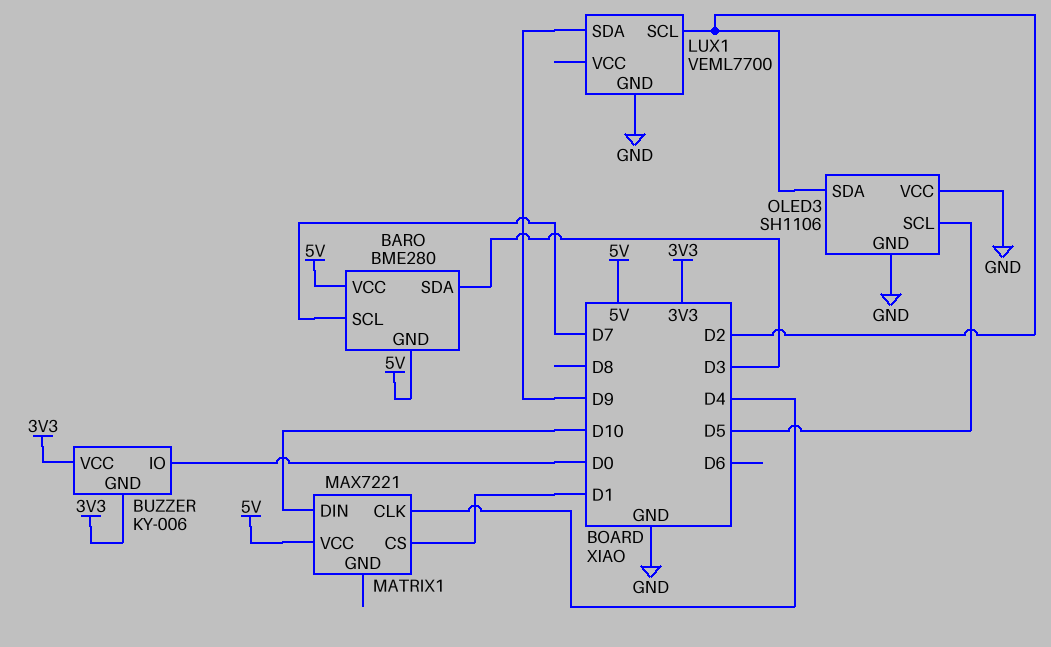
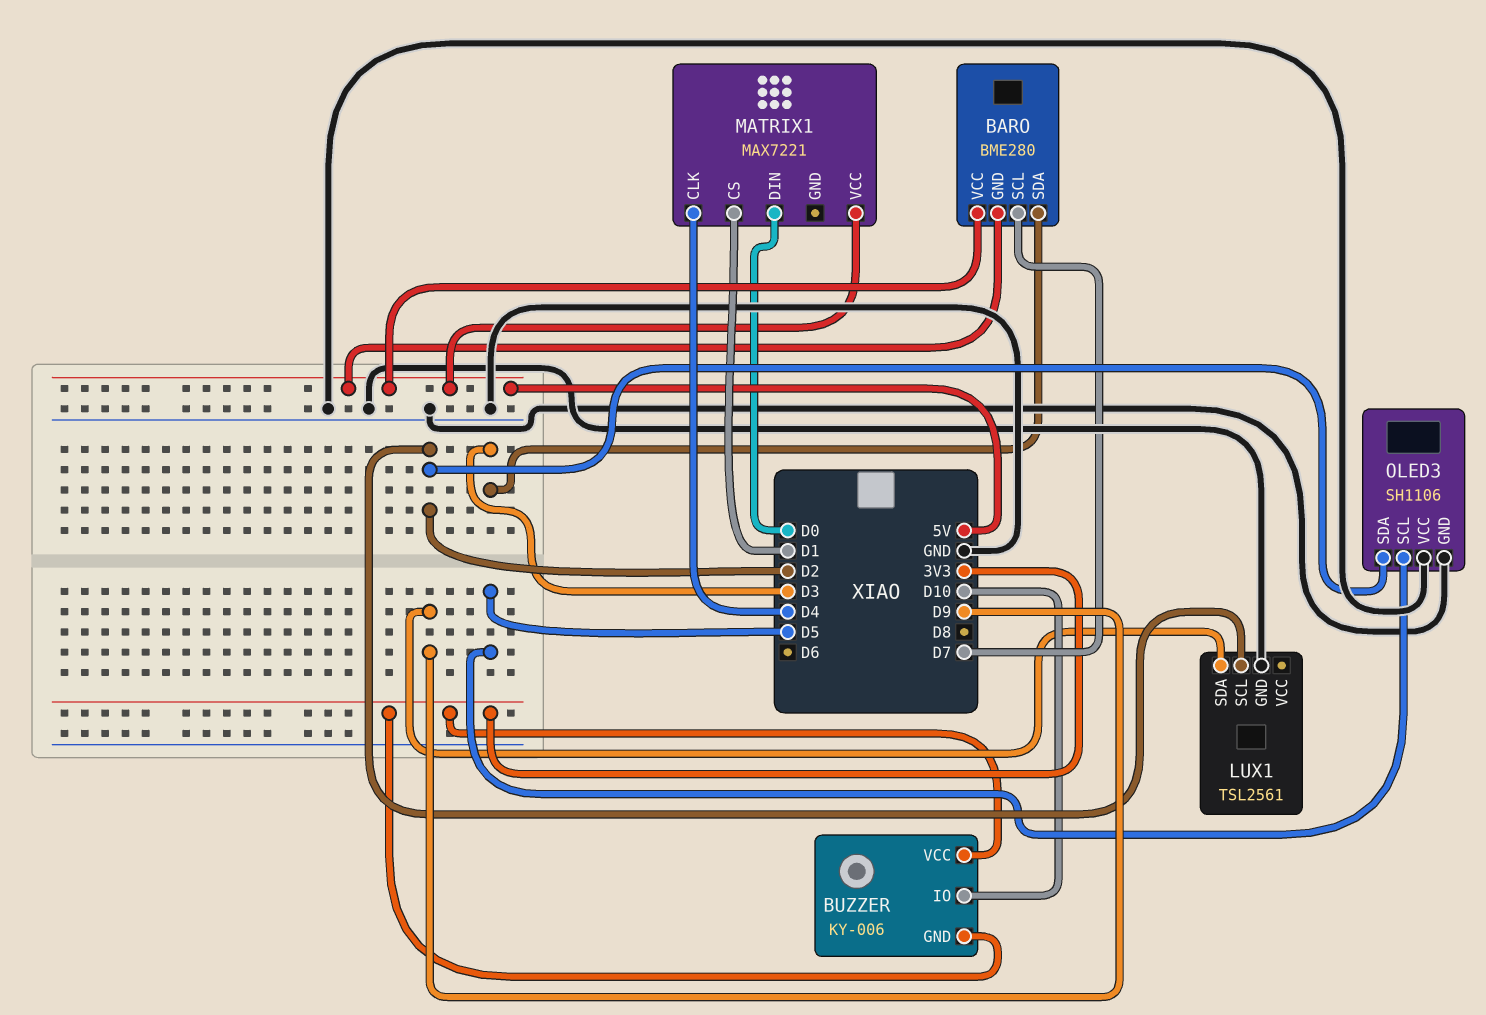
BUZZER pin IO: D0 -> D10
LUX1: VEML7700 -> TSL2561
MATRIX1 pin DIN: D10 -> D0

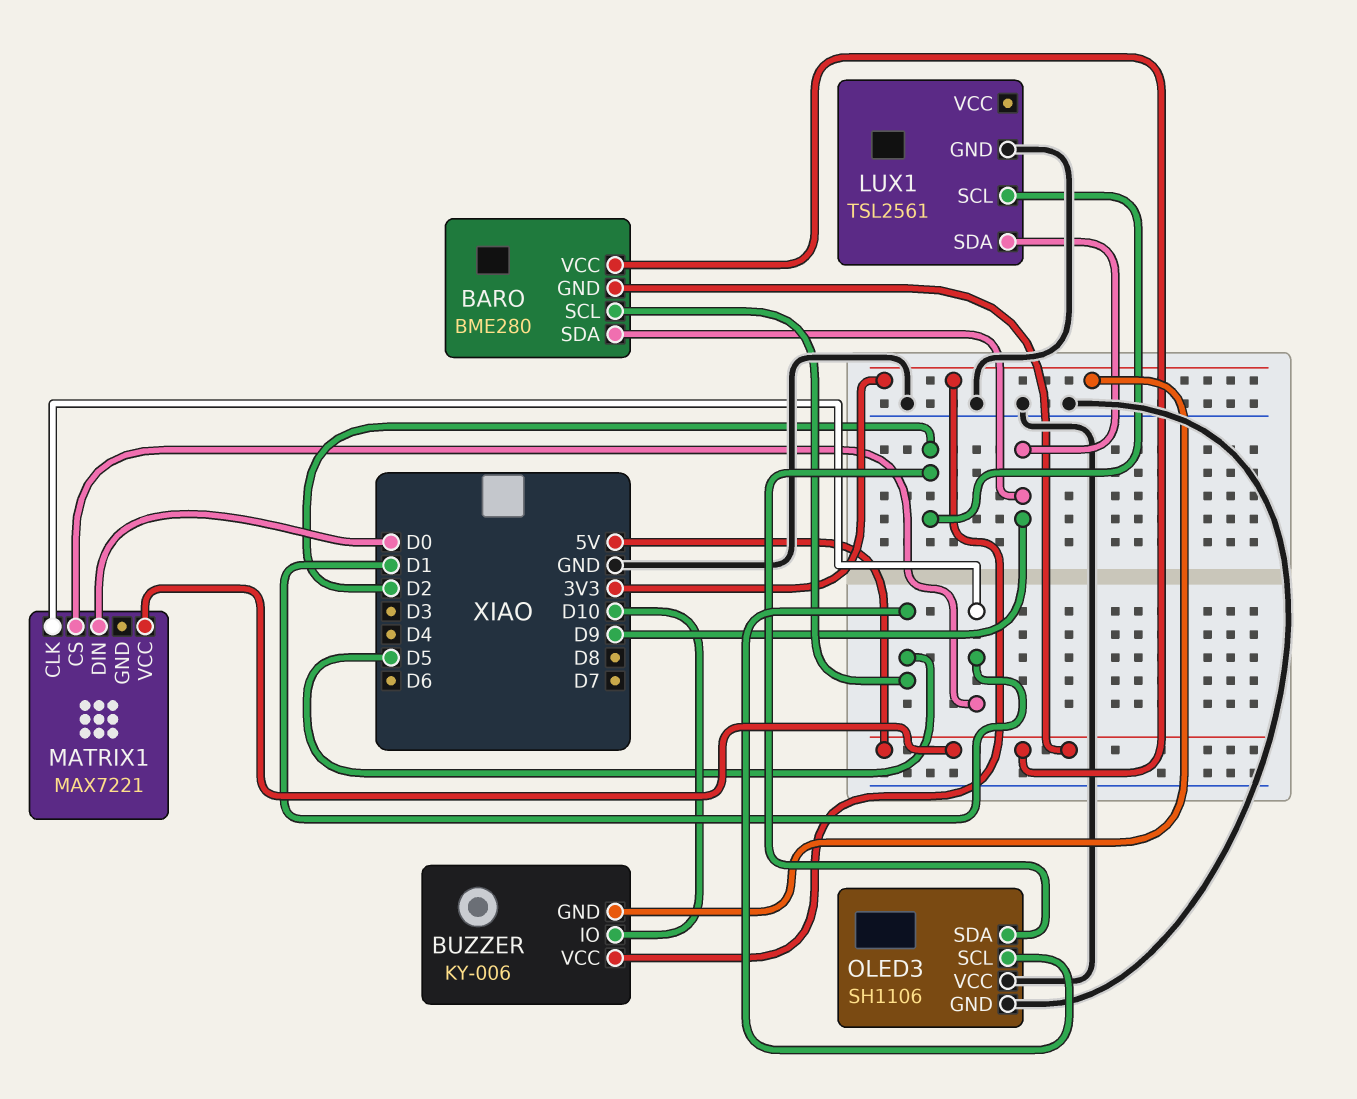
BARO pin SCL: D7 -> D5
BARO pin SDA: D3 -> D9
MATRIX1 pin CLK: D4 -> D1

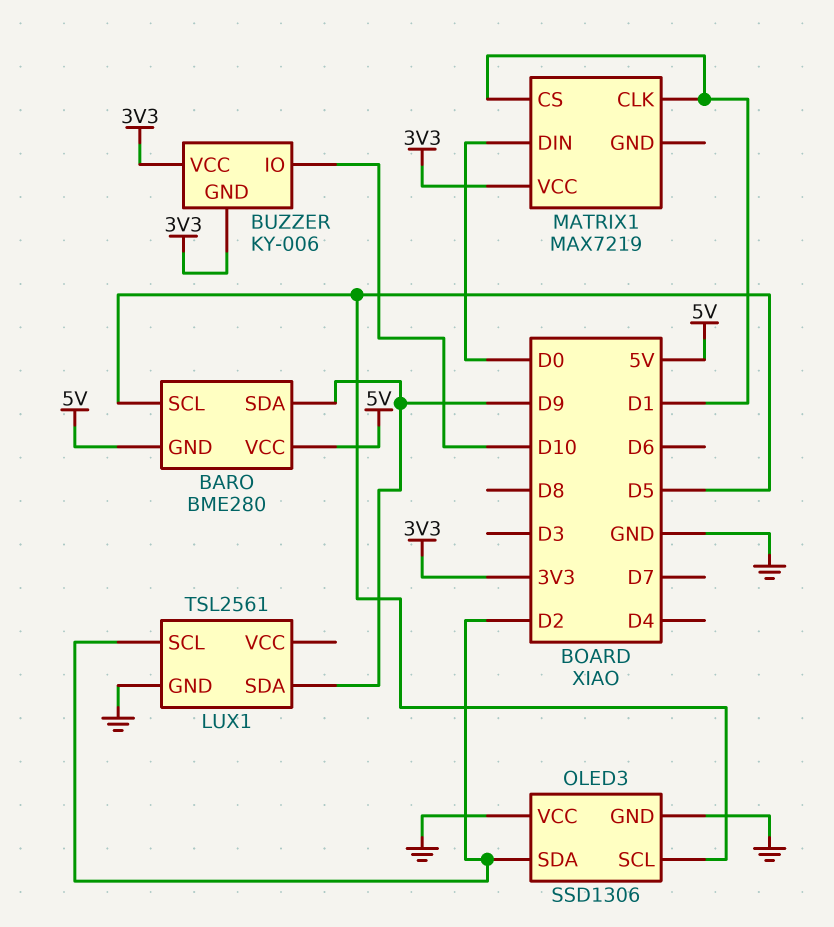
MATRIX1: MAX7221 -> MAX7219
MATRIX1 pin VCC: 5V -> 3V3
OLED3: SH1106 -> SSD1306

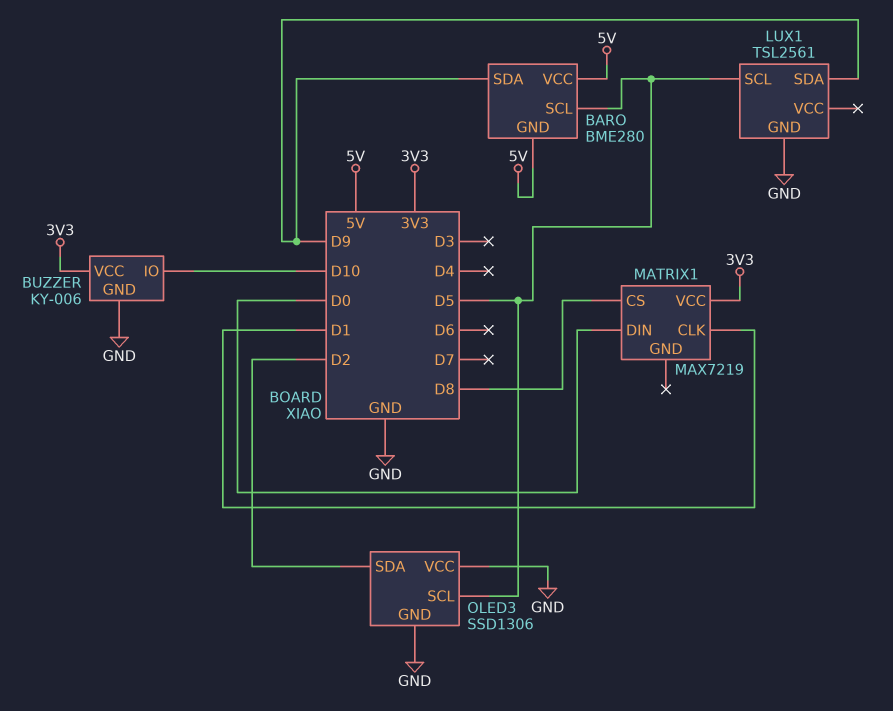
BUZZER pin GND: 3V3 -> GND
LUX1 pin SCL: D2 -> D5
MATRIX1 pin CS: D1 -> D8

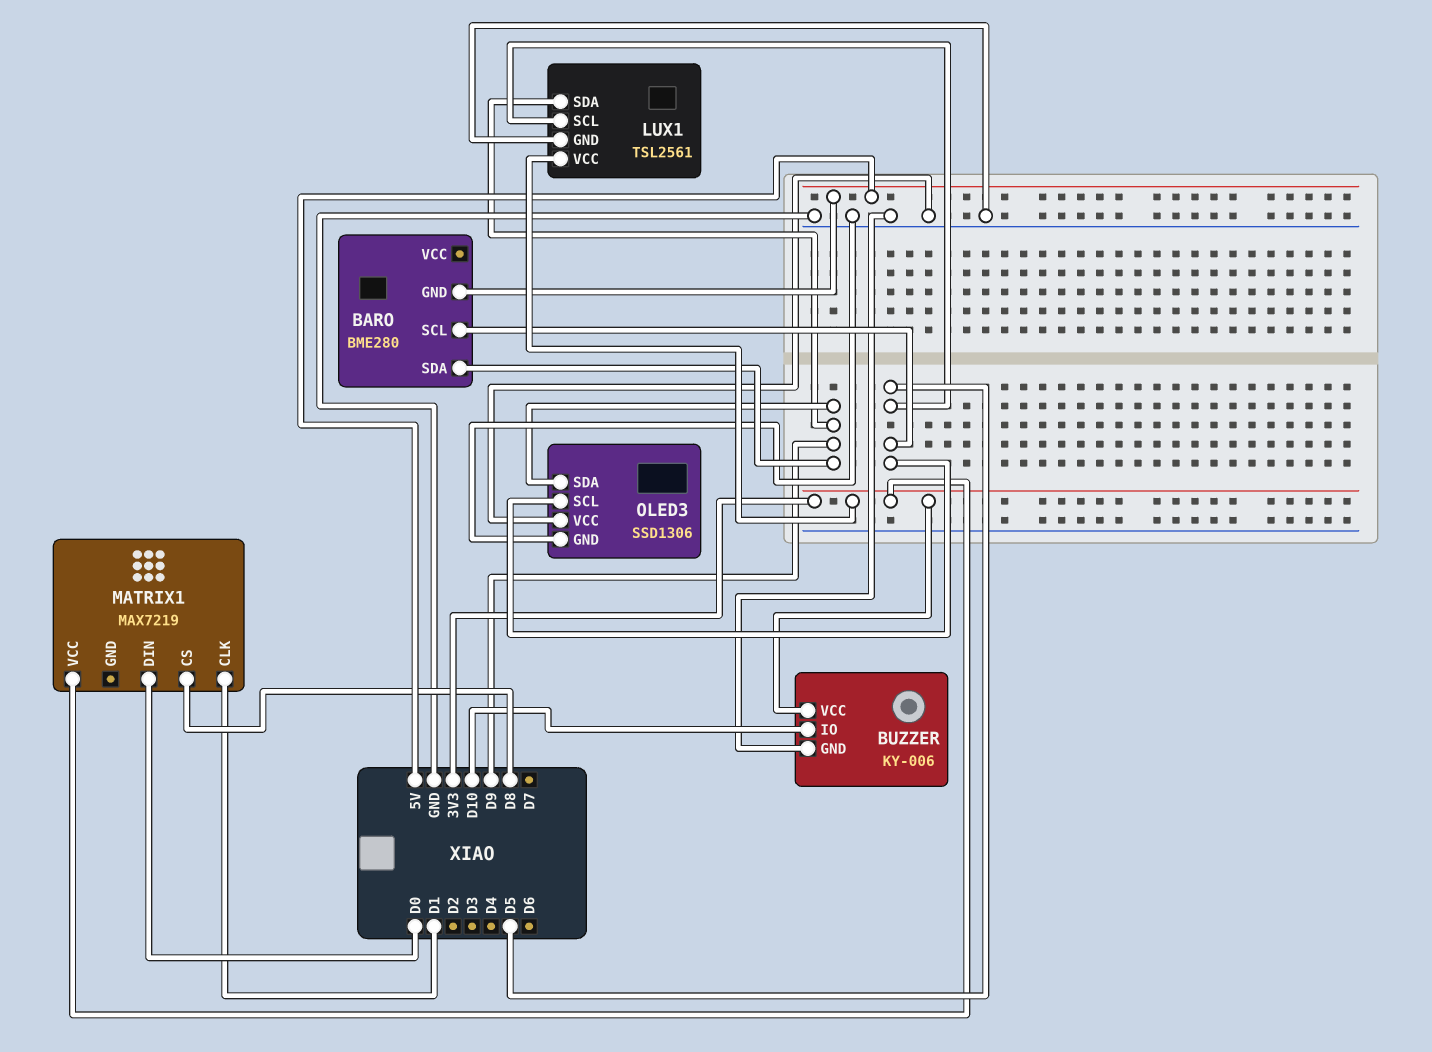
BARO pin VCC: 5V -> none
LUX1 pin VCC: none -> 3V3
OLED3 pin SDA: D2 -> D9

